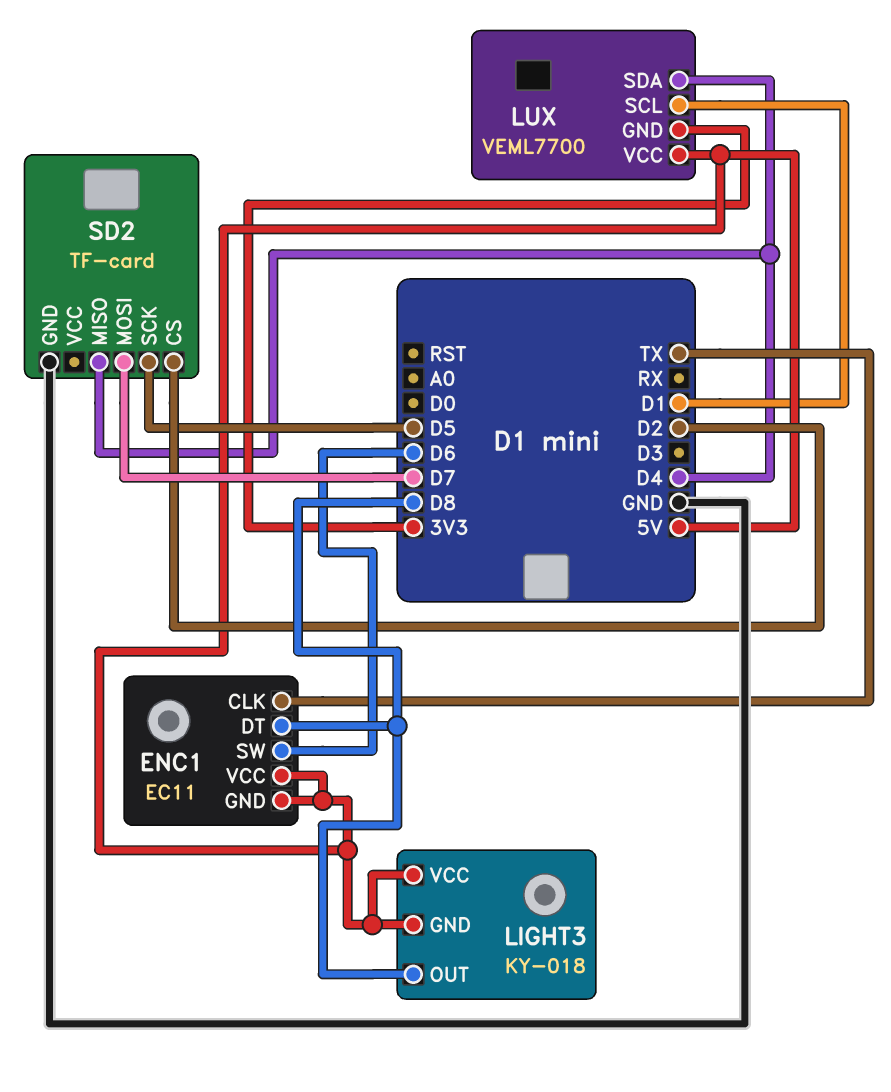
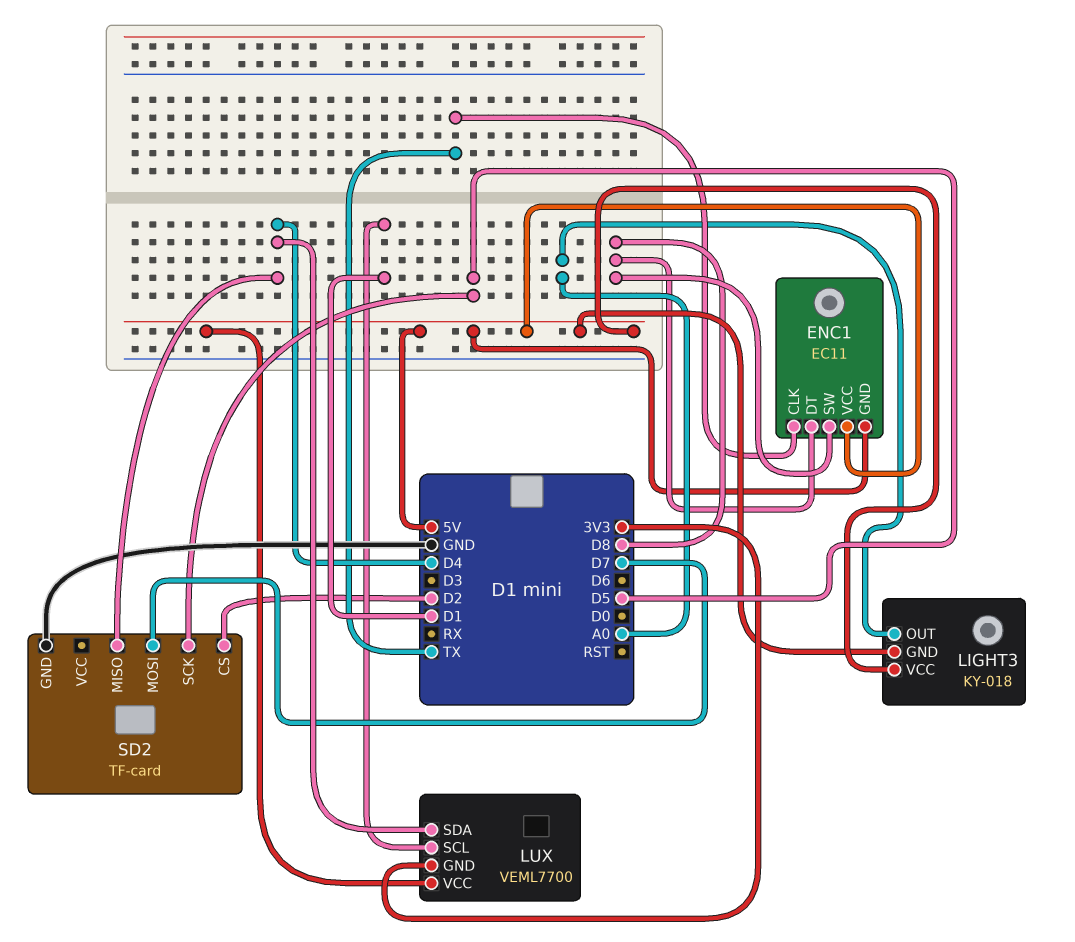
ENC1 pin SW: D6 -> D8
LIGHT3 pin OUT: D8 -> A0

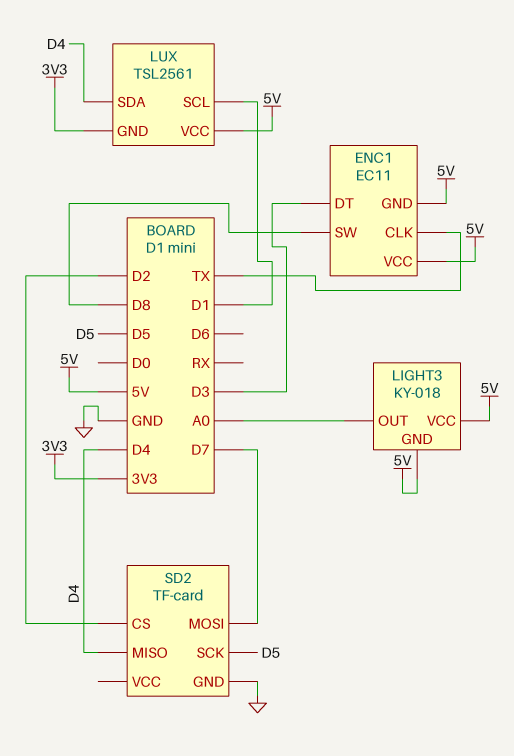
ENC1 pin DT: D8 -> D3
LUX: VEML7700 -> TSL2561

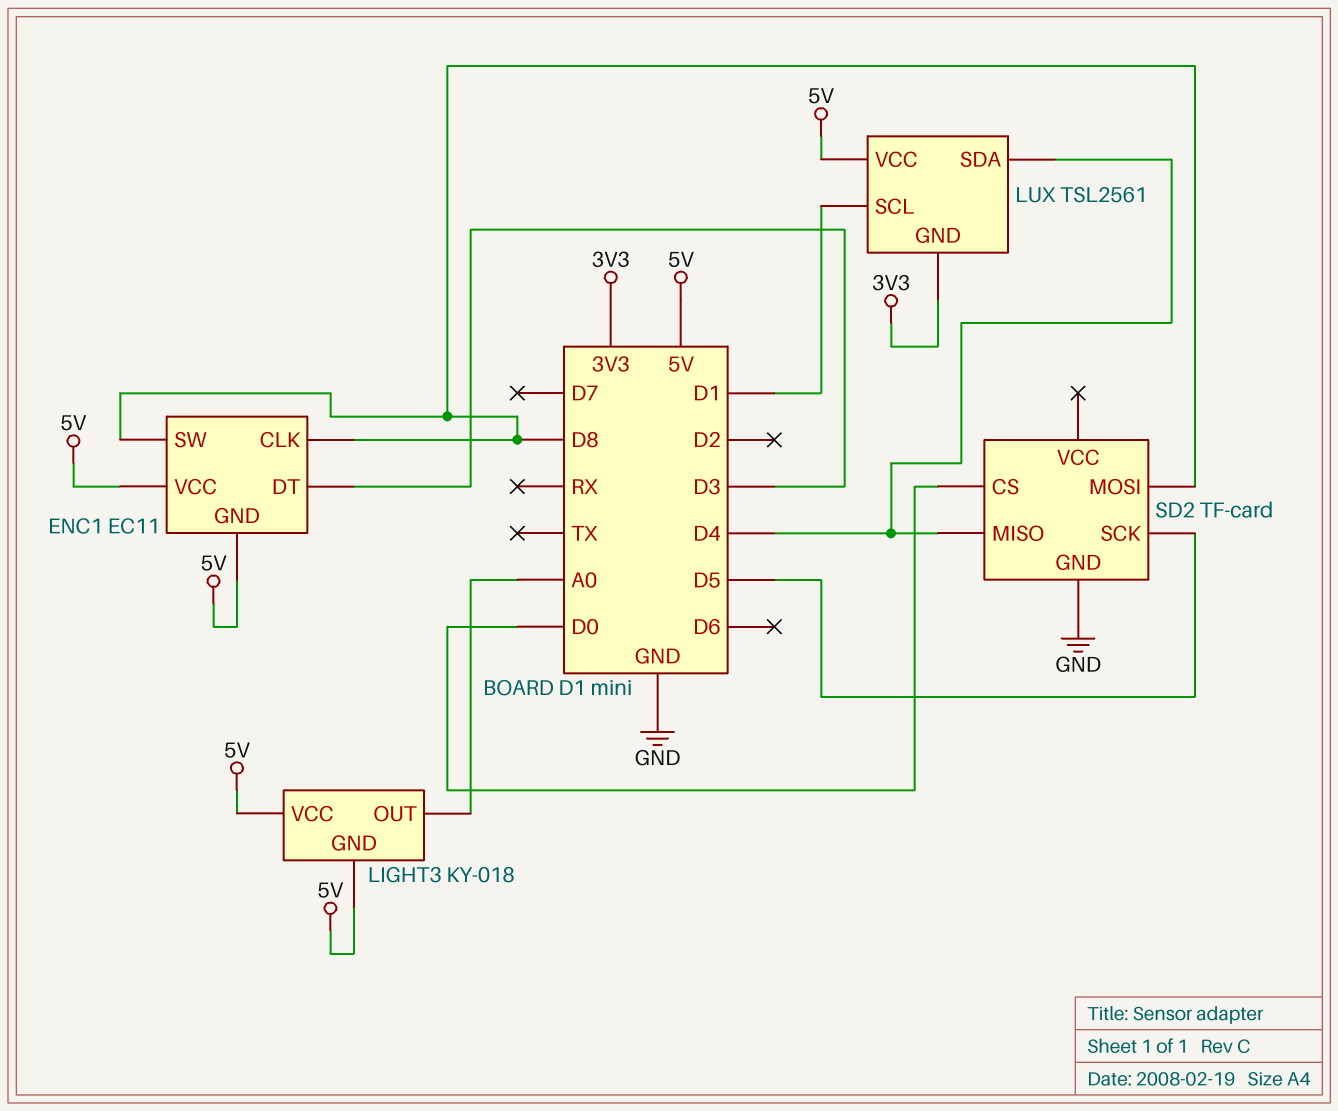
ENC1 pin CLK: TX -> D8
SD2 pin CS: D2 -> D0
SD2 pin MOSI: D7 -> D8

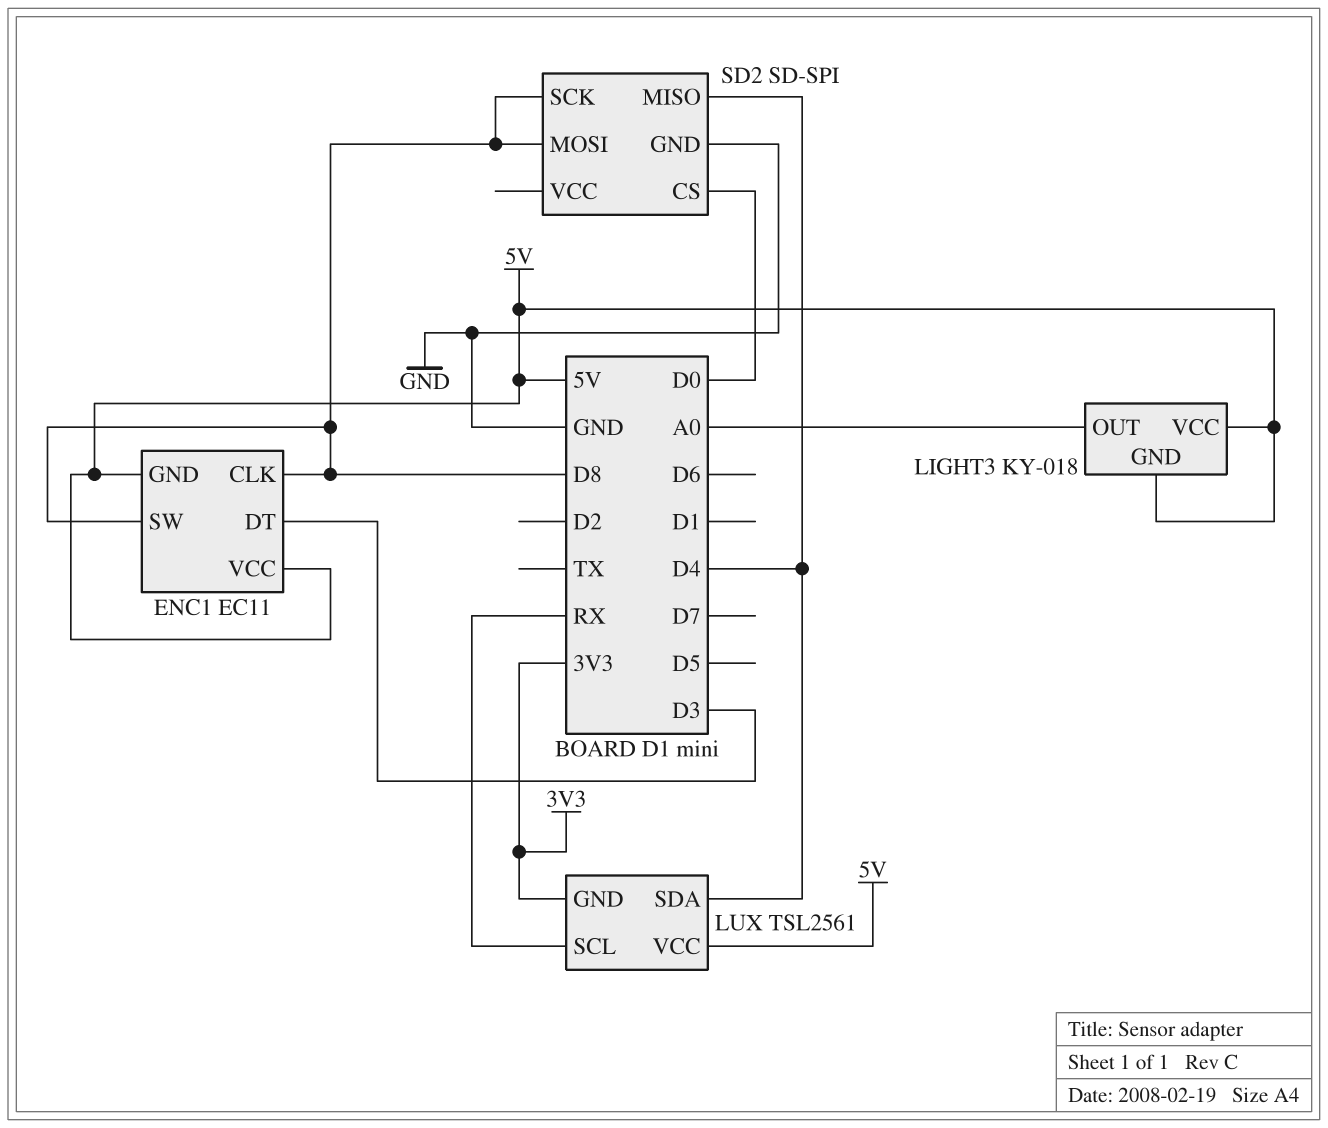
LUX pin SCL: D1 -> RX
SD2: TF-card -> SD-SPI
SD2 pin SCK: D5 -> D8

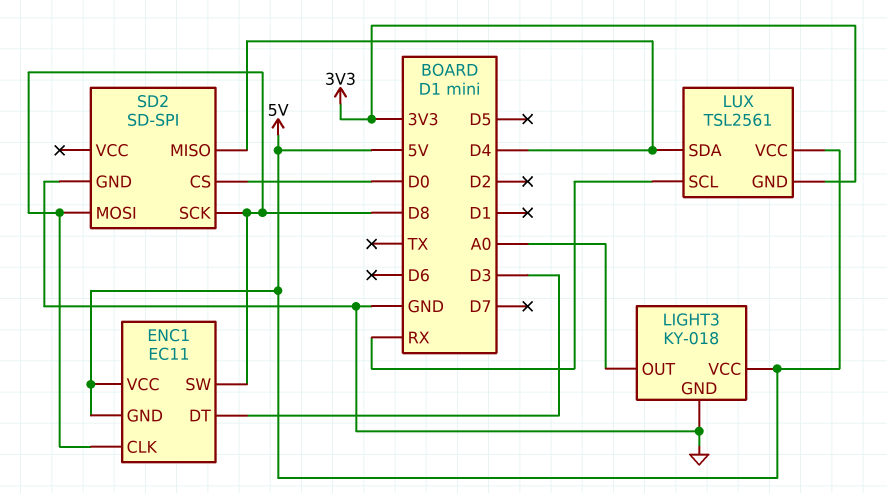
LIGHT3 pin GND: 5V -> GND

